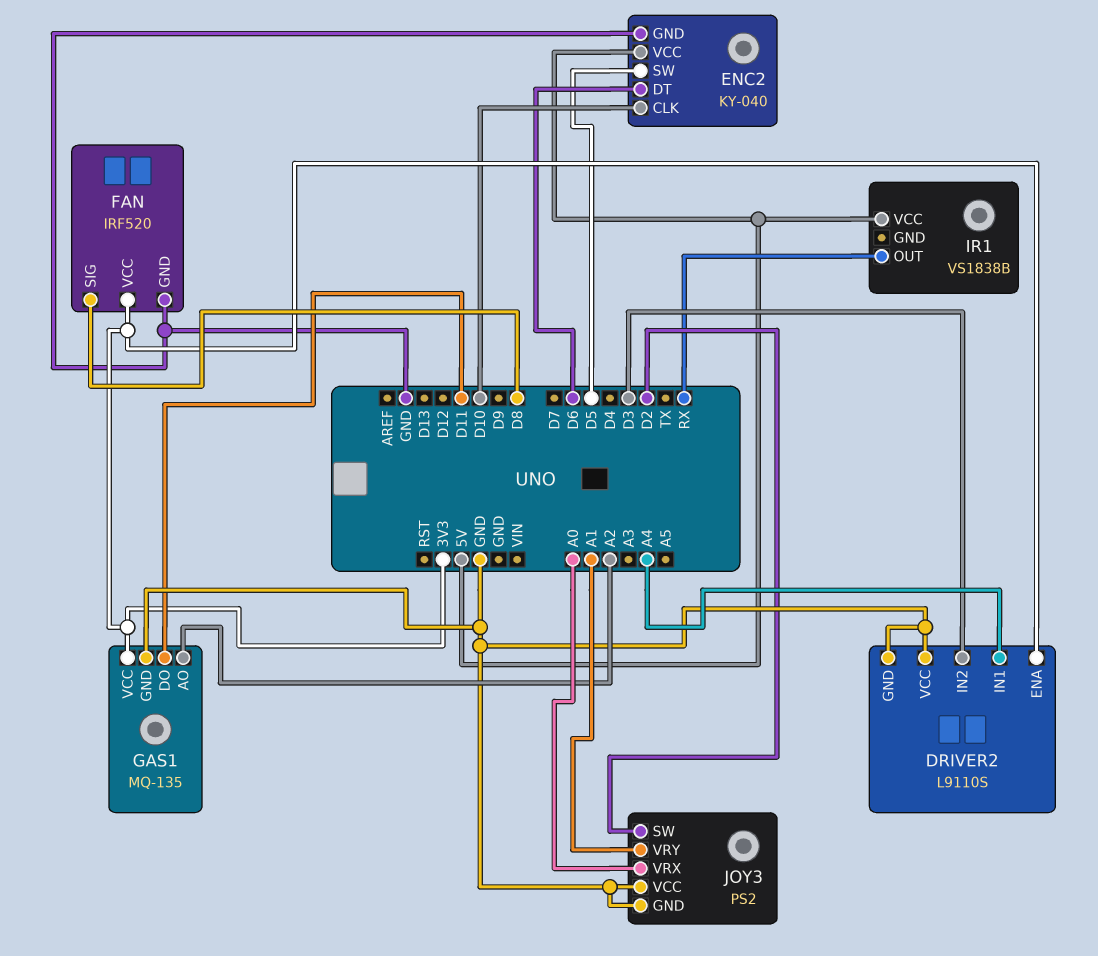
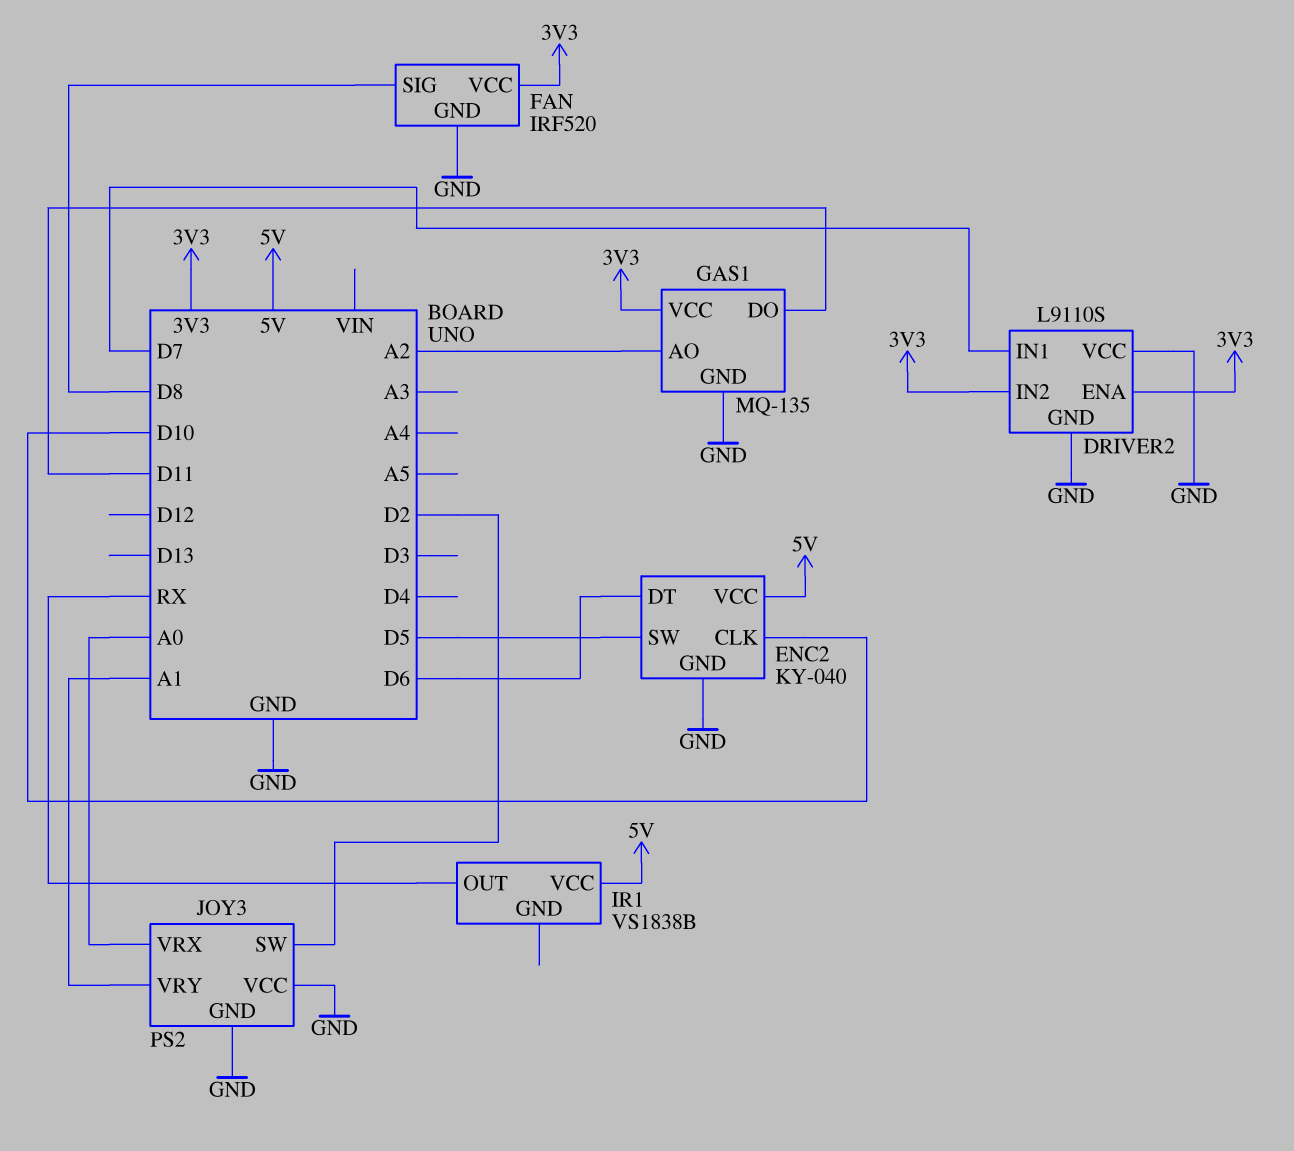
DRIVER2 pin IN1: A4 -> D7
DRIVER2 pin IN2: D3 -> 3V3

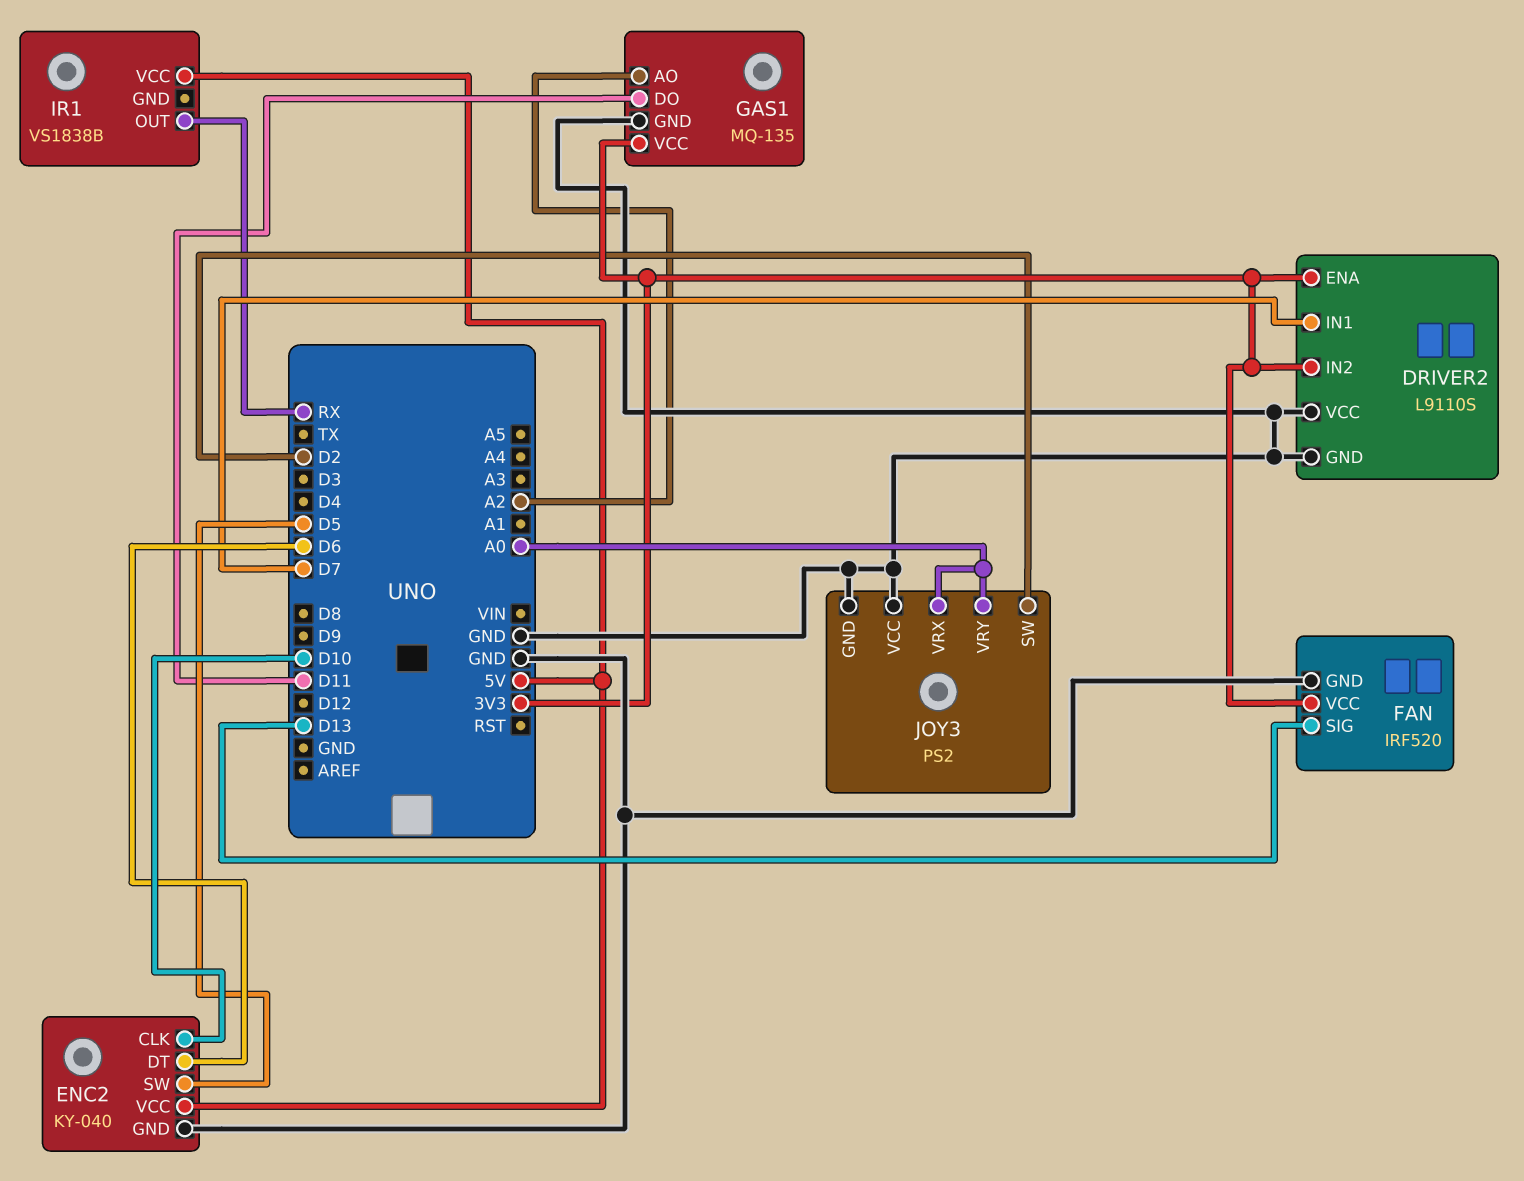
FAN pin SIG: D8 -> D13
JOY3 pin VRY: A1 -> A0

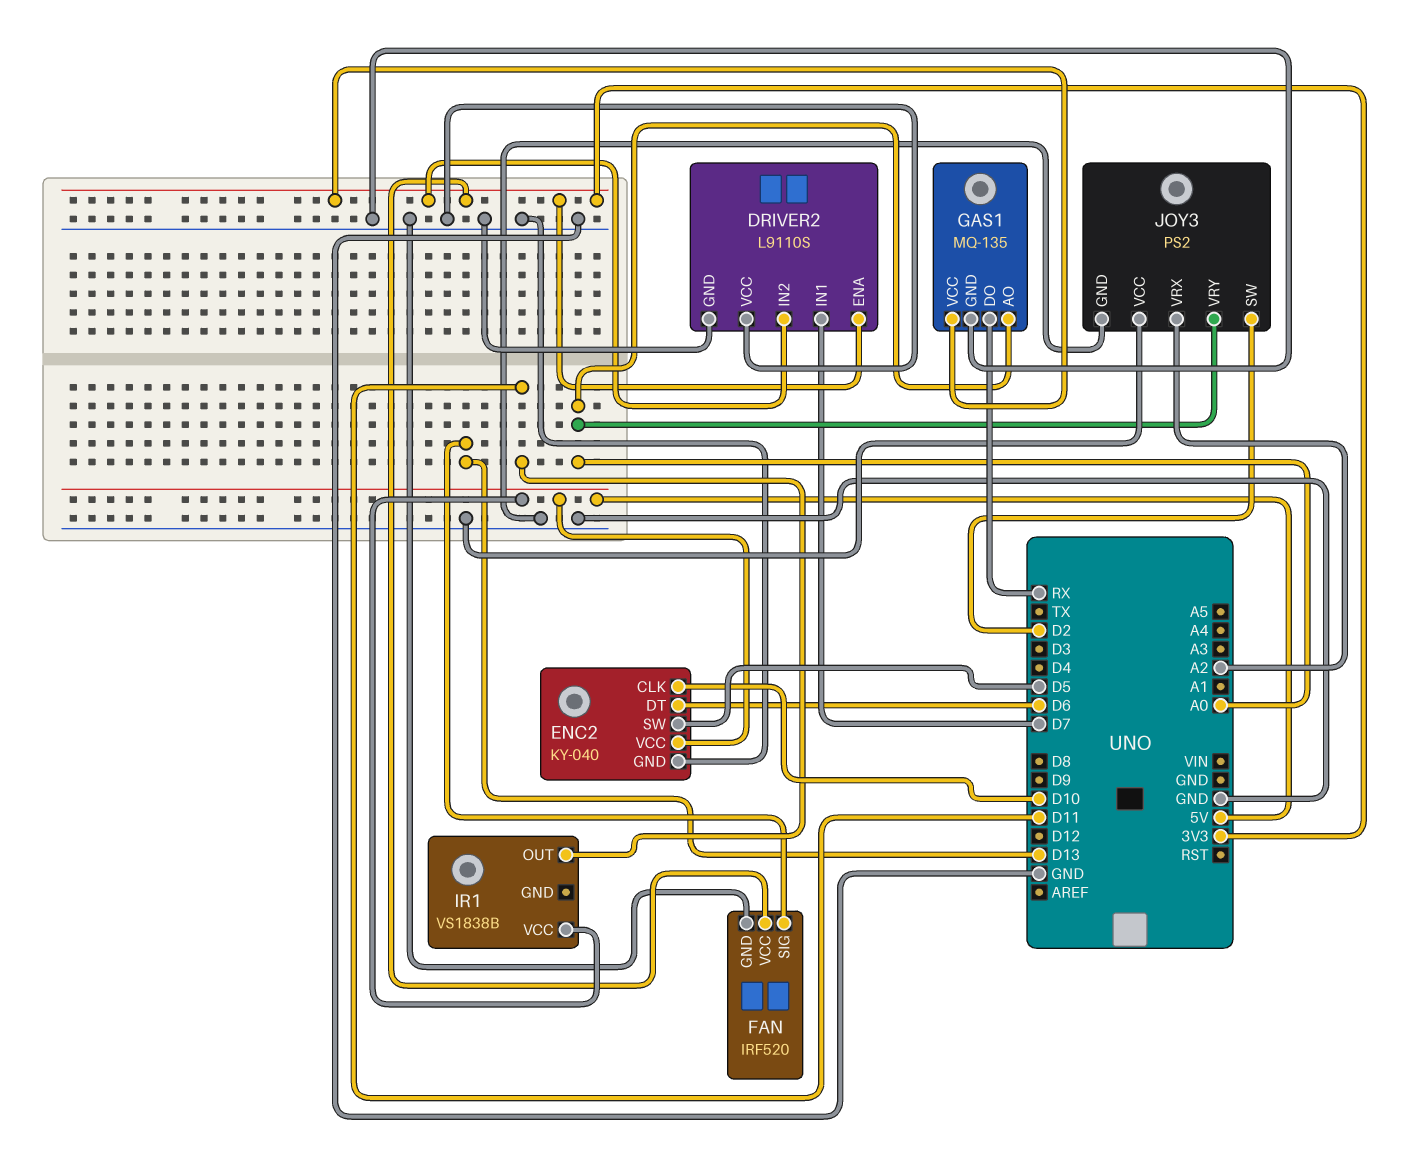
GAS1 pin AO: A2 -> A0
GAS1 pin DO: D11 -> RX
IR1 pin OUT: RX -> D11
JOY3 pin VRX: A0 -> A2

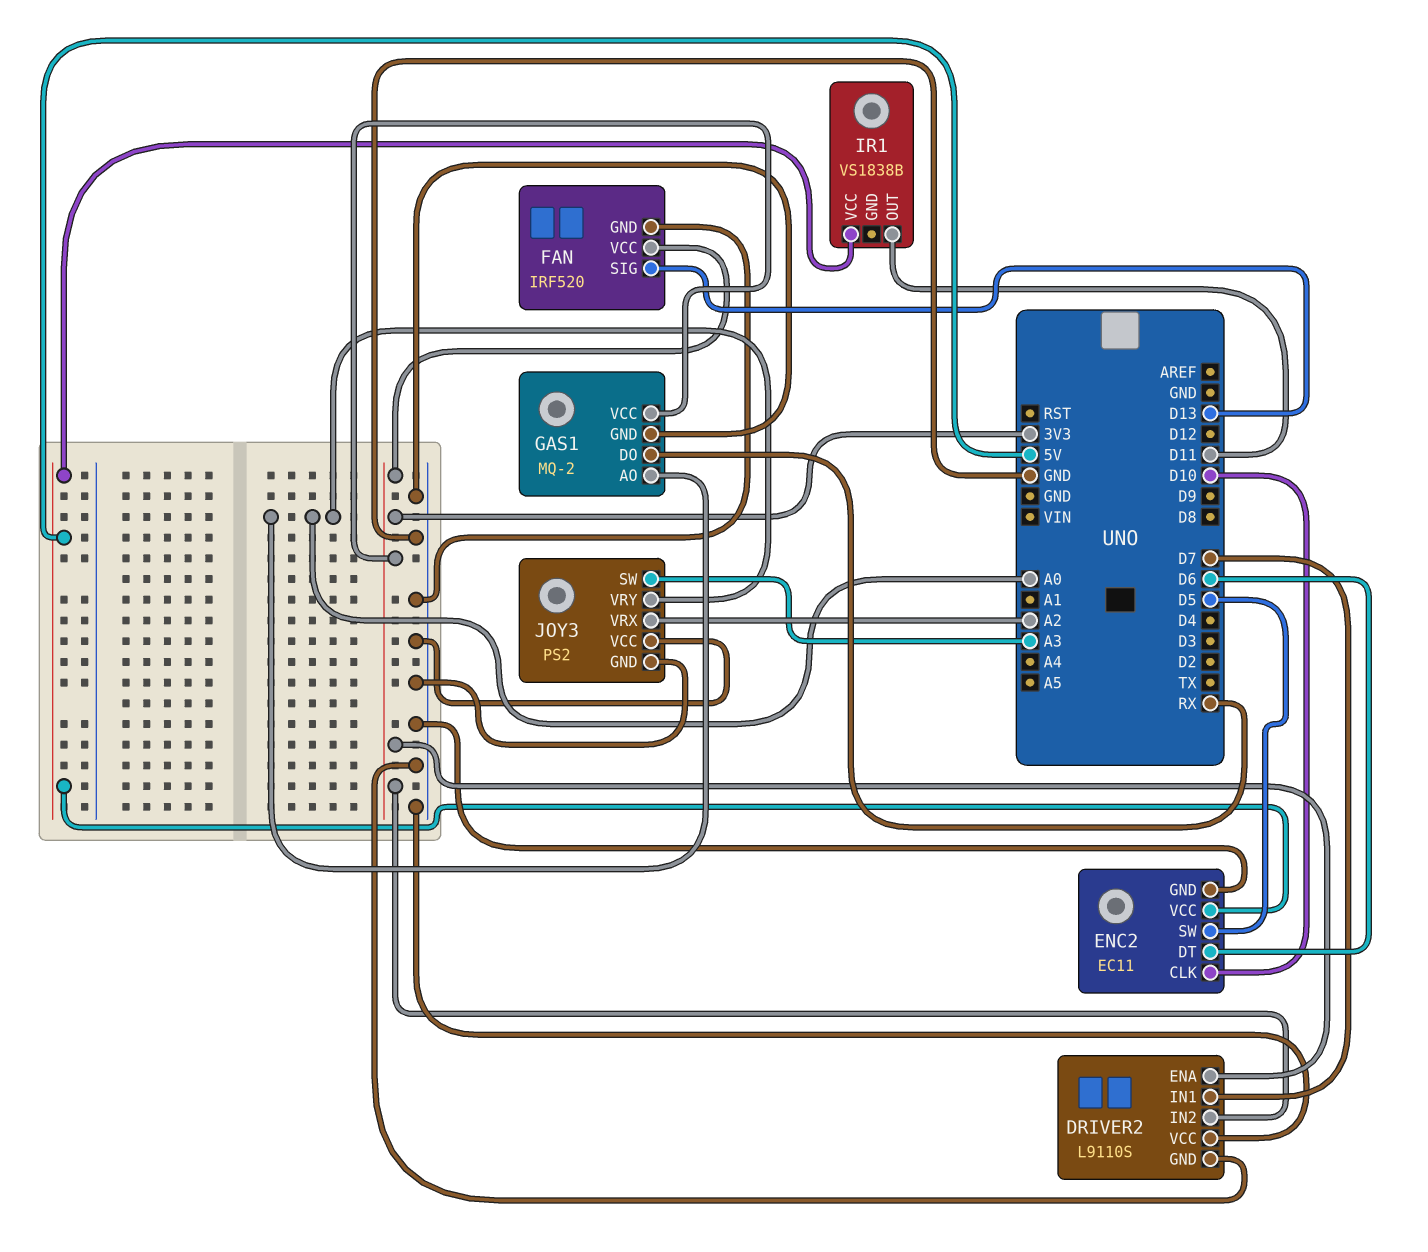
ENC2: KY-040 -> EC11
GAS1: MQ-135 -> MQ-2
JOY3 pin SW: D2 -> A3

